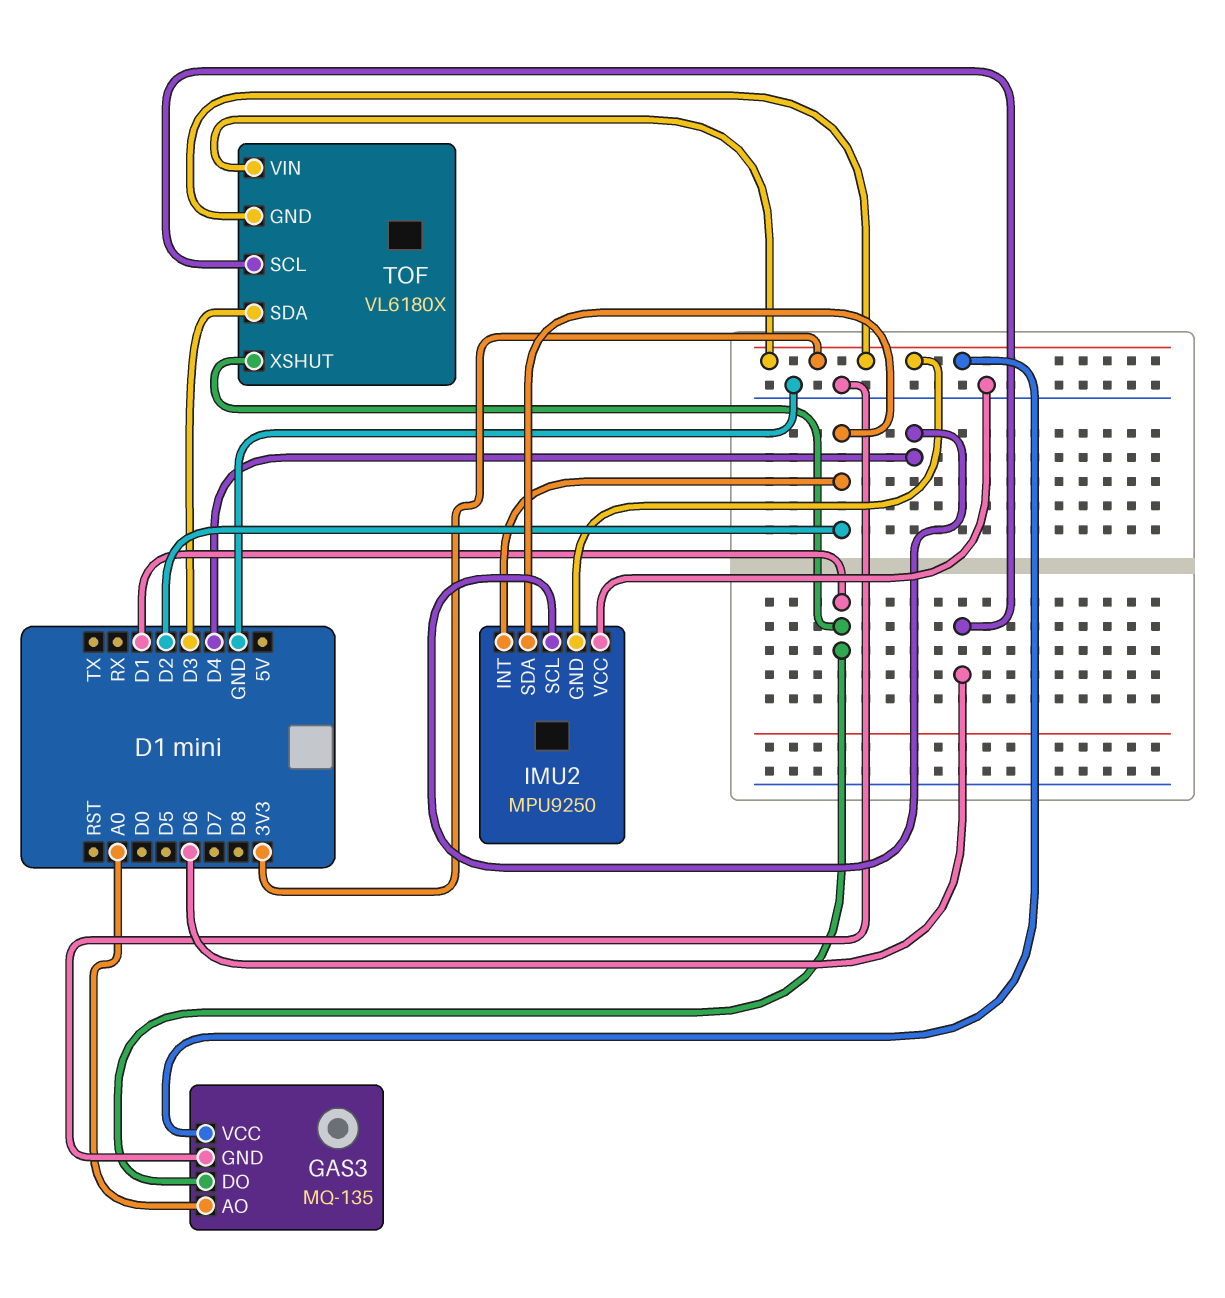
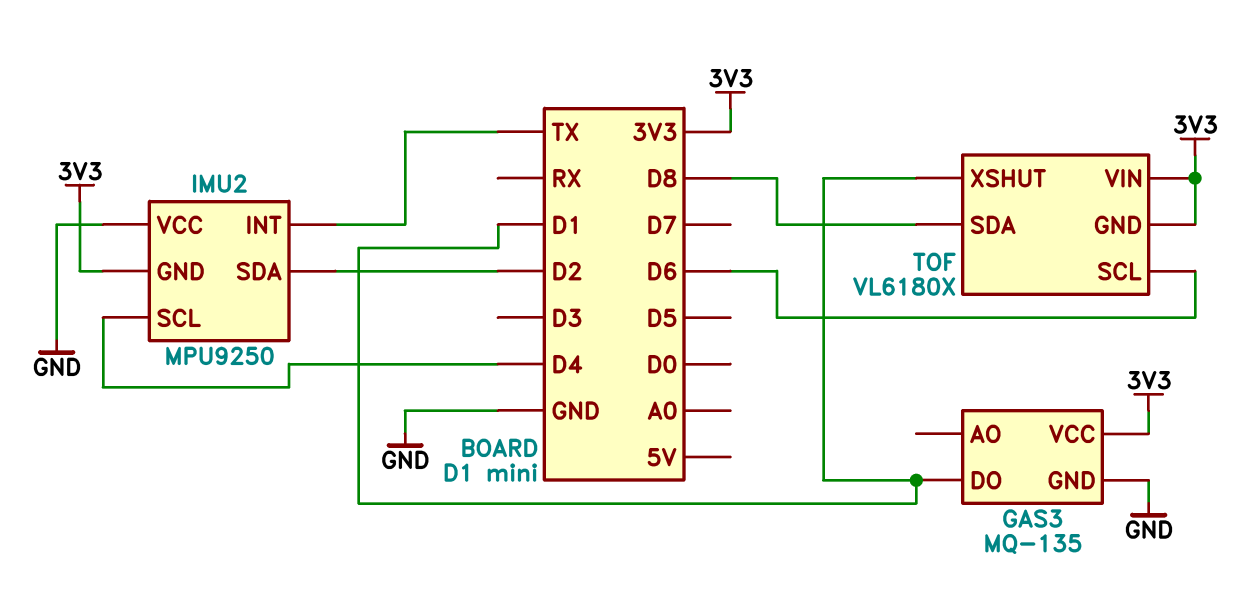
GAS3 pin AO: A0 -> none
IMU2 pin INT: D2 -> TX
TOF pin SDA: D3 -> D8

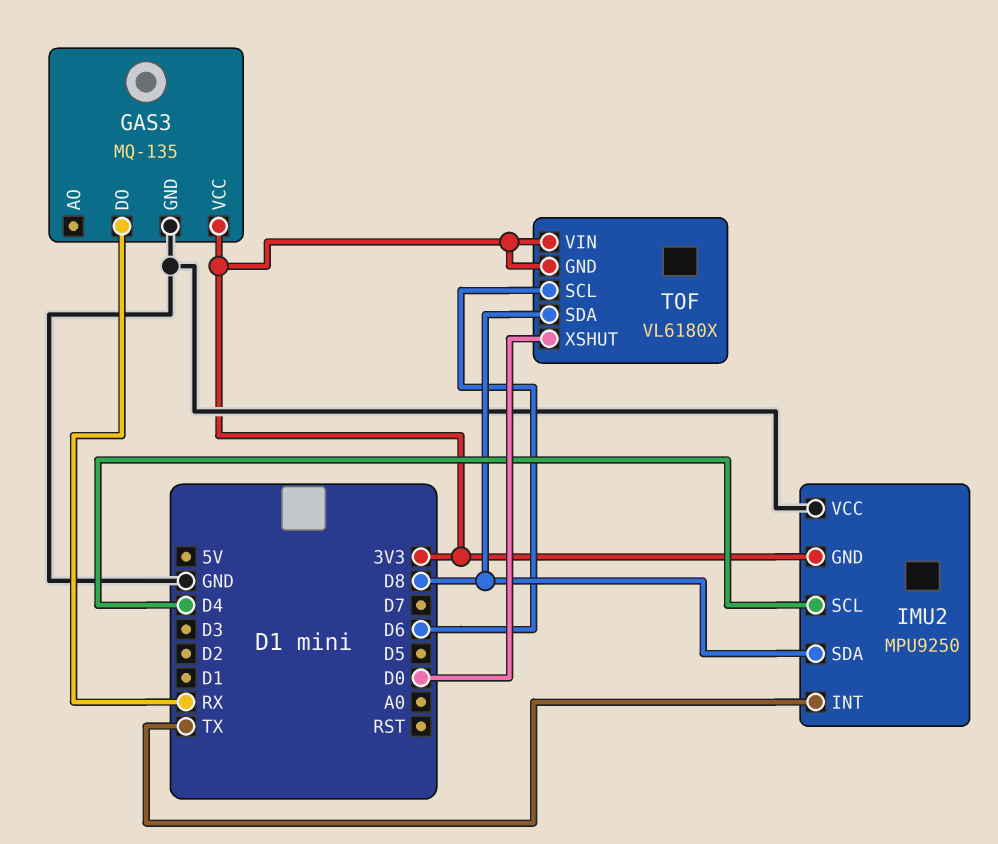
GAS3 pin DO: D1 -> RX
IMU2 pin SDA: D2 -> D8
TOF pin XSHUT: D1 -> D0

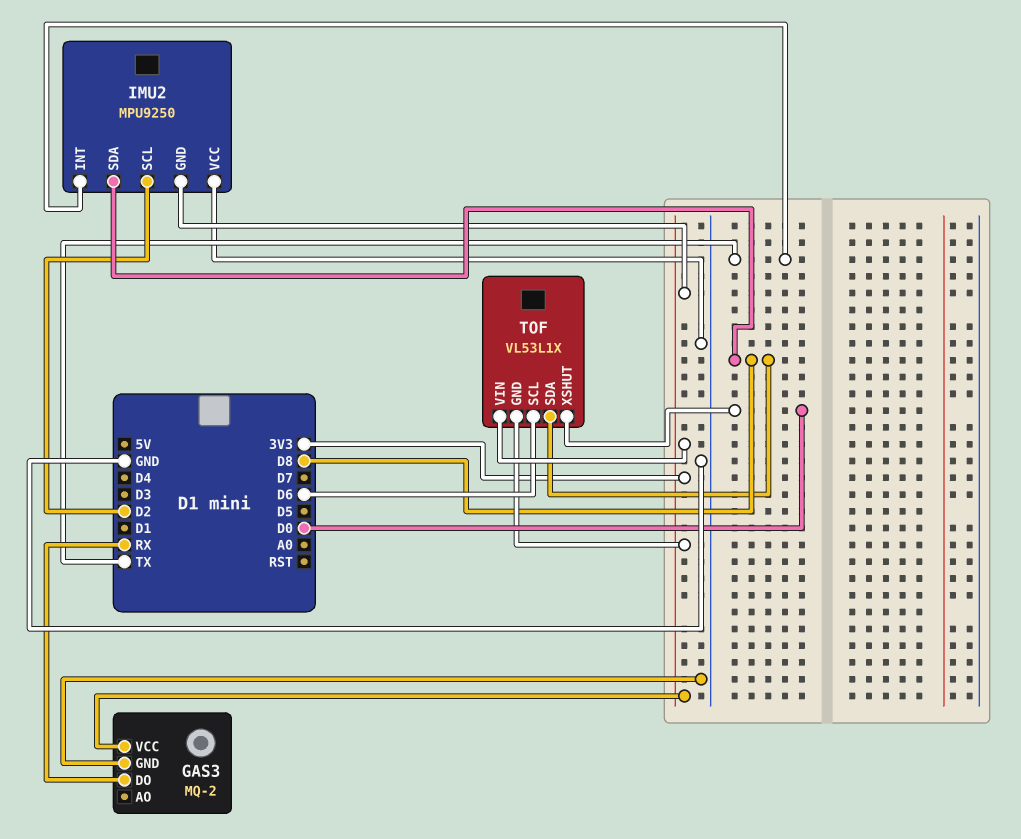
GAS3: MQ-135 -> MQ-2
IMU2 pin SCL: D4 -> D2
TOF: VL6180X -> VL53L1X

